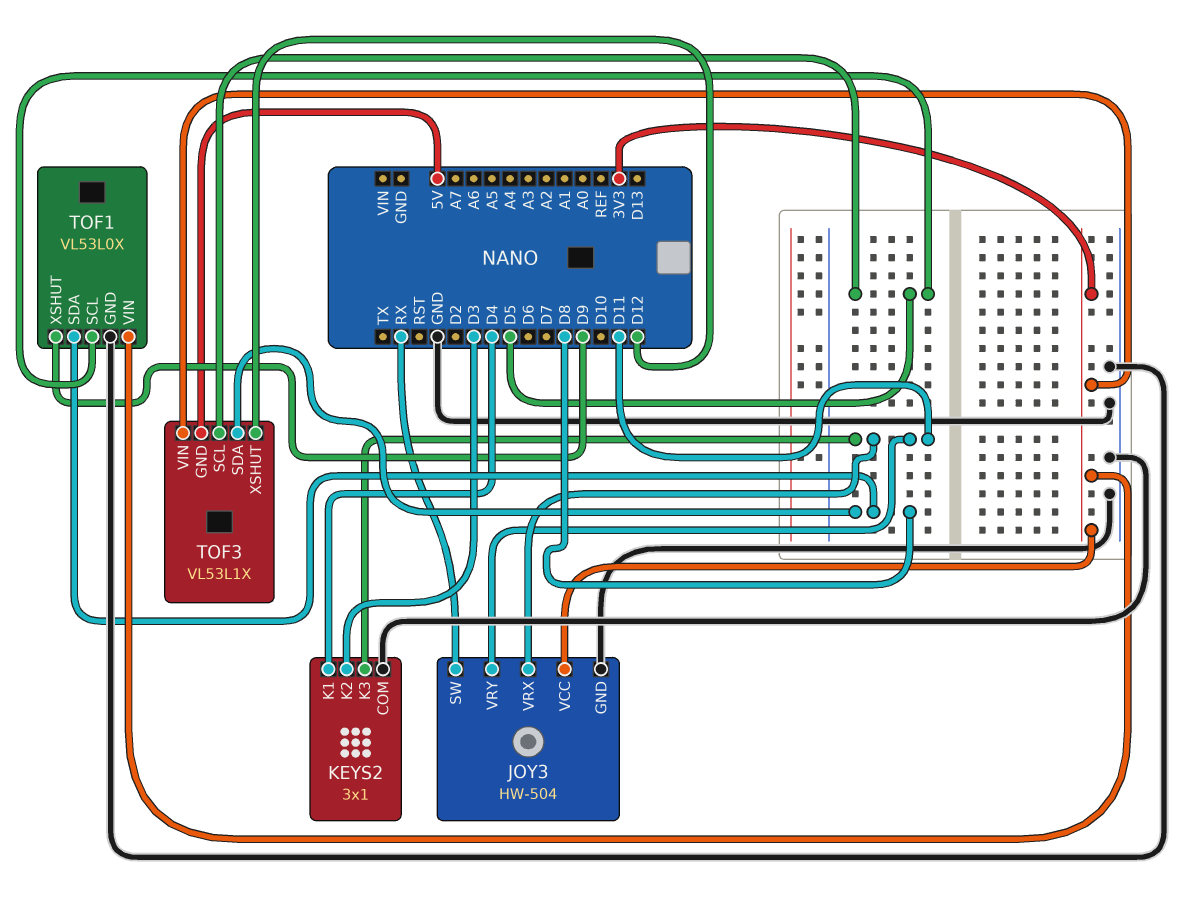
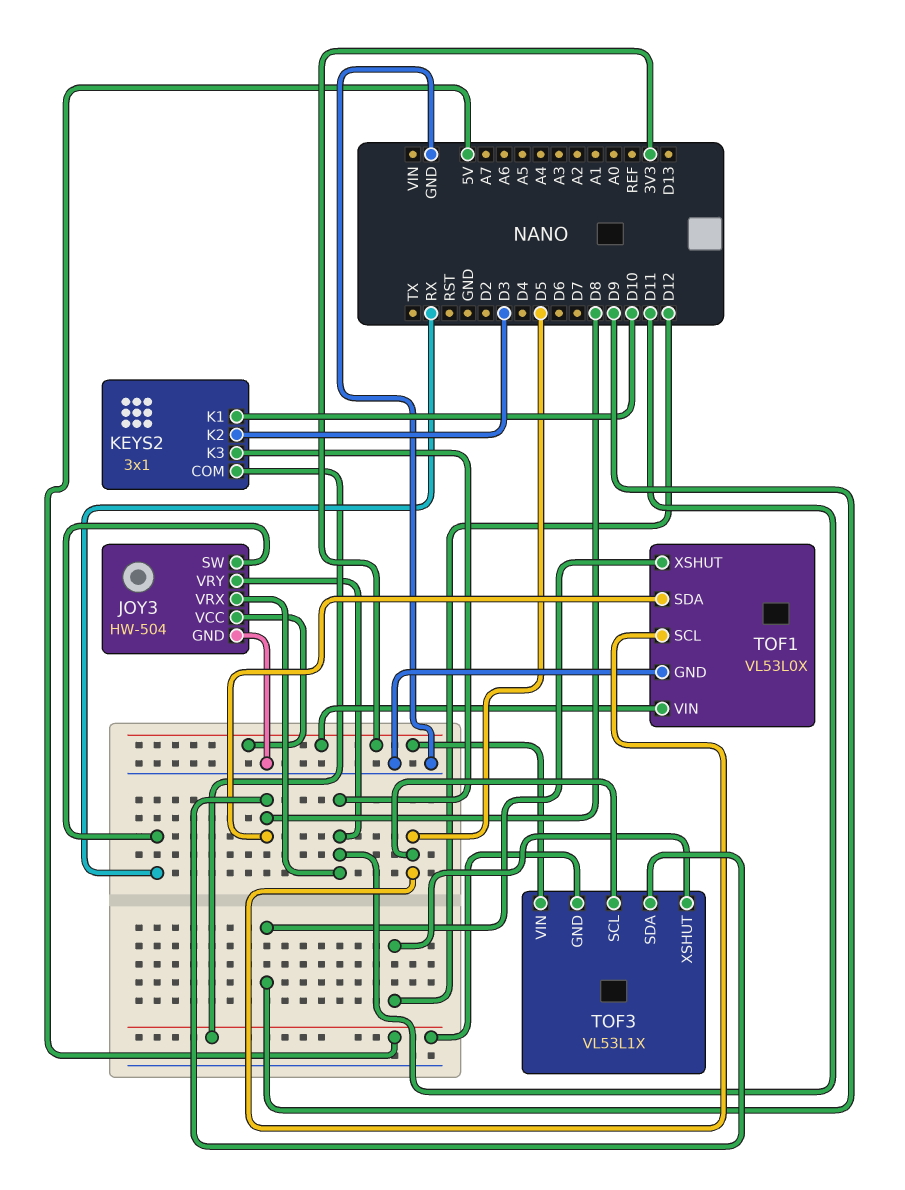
KEYS2 pin COM: GND -> 5V
KEYS2 pin K1: D4 -> D10

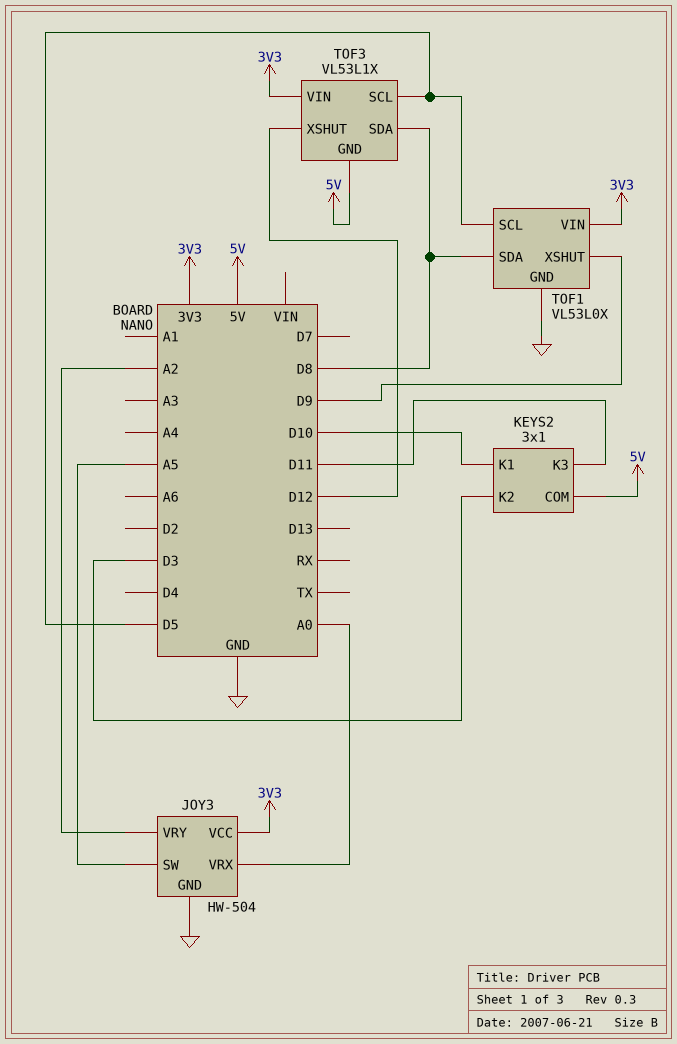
JOY3 pin SW: RX -> A5
JOY3 pin VRX: D11 -> A0
JOY3 pin VRY: D11 -> A2

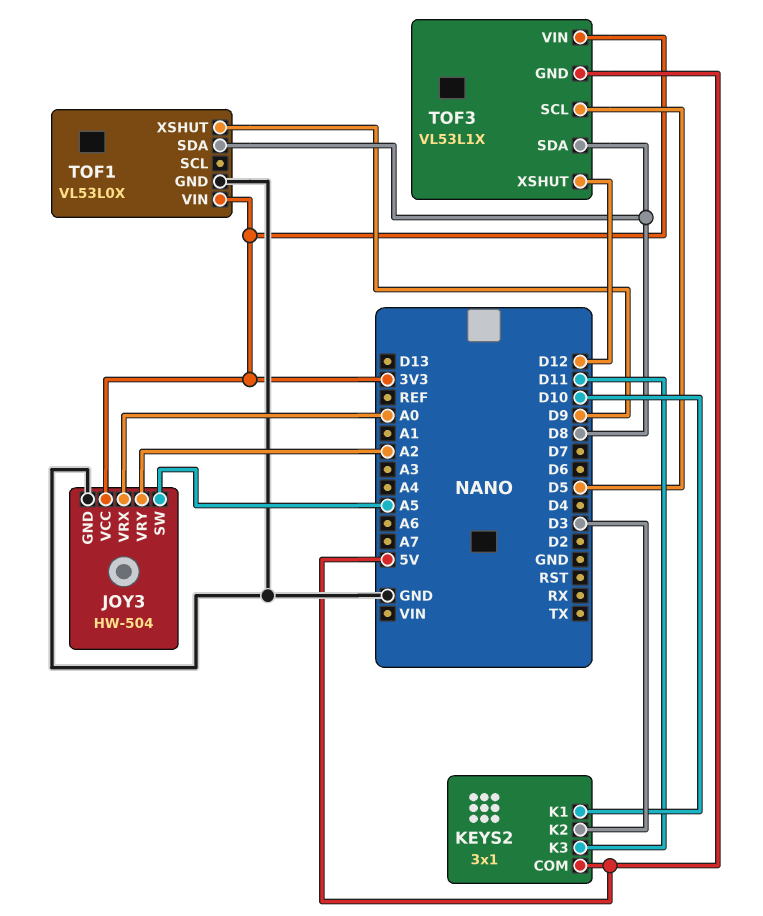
TOF1 pin SCL: D5 -> none

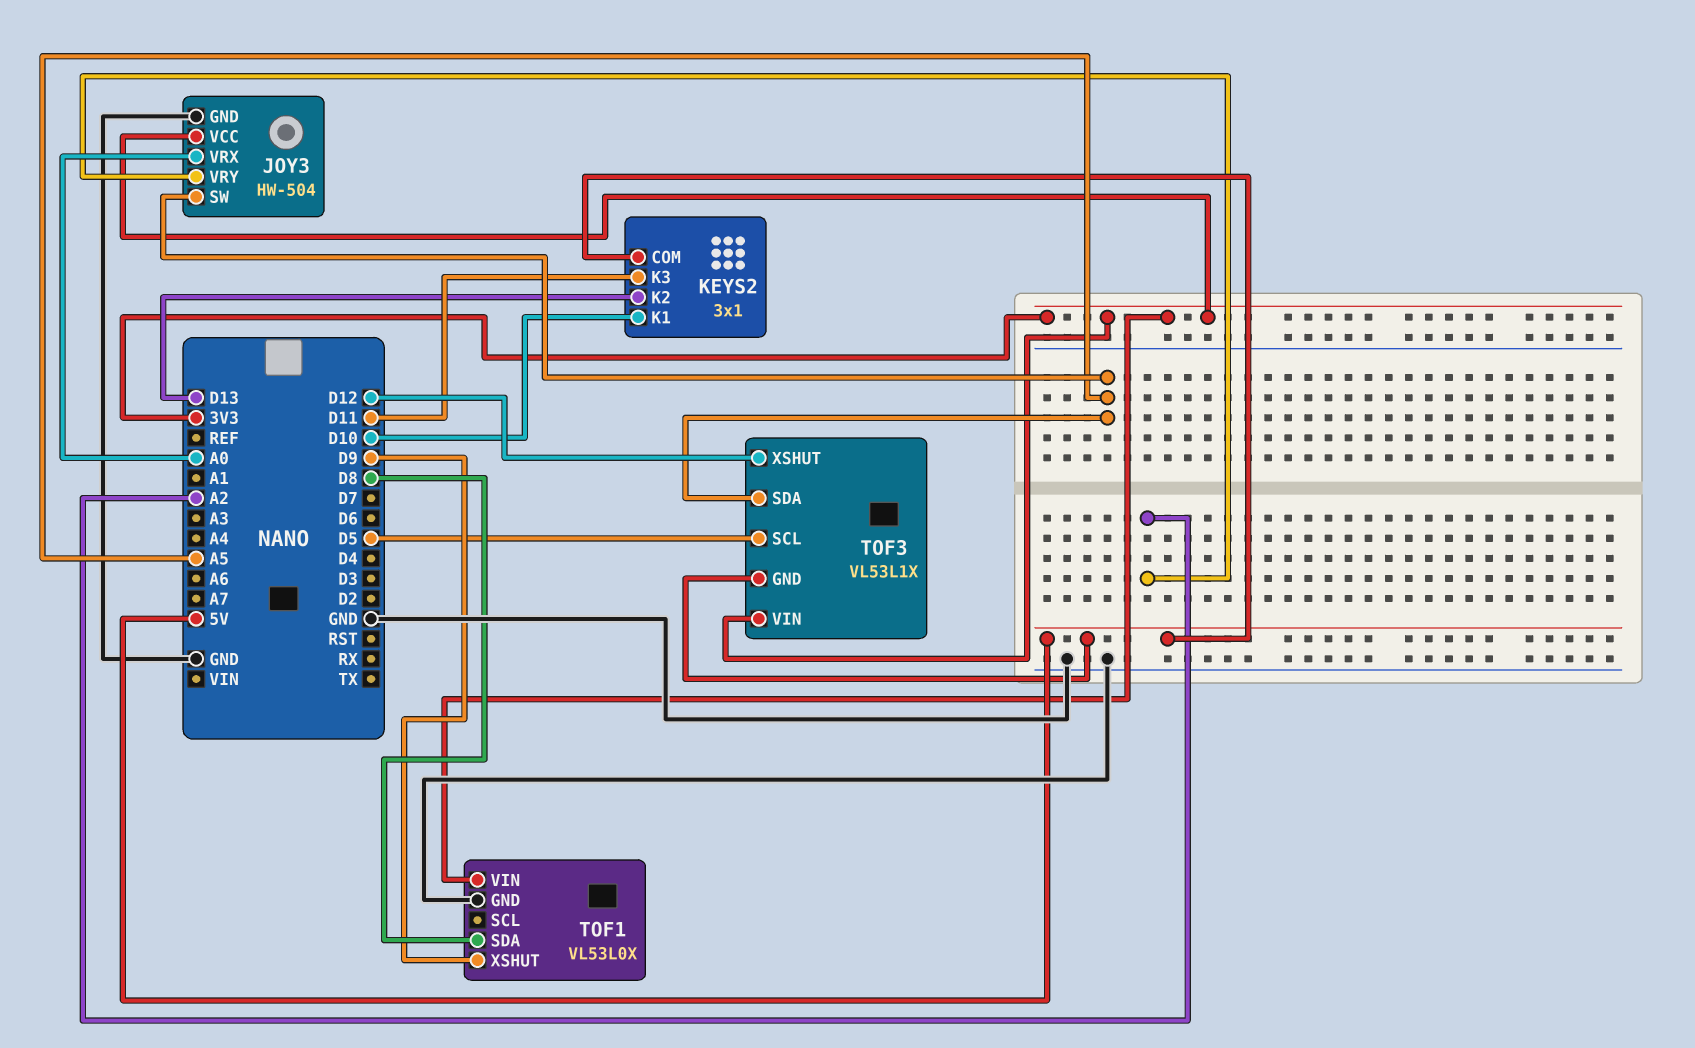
KEYS2 pin K2: D3 -> D13
TOF3 pin SDA: D8 -> A5

